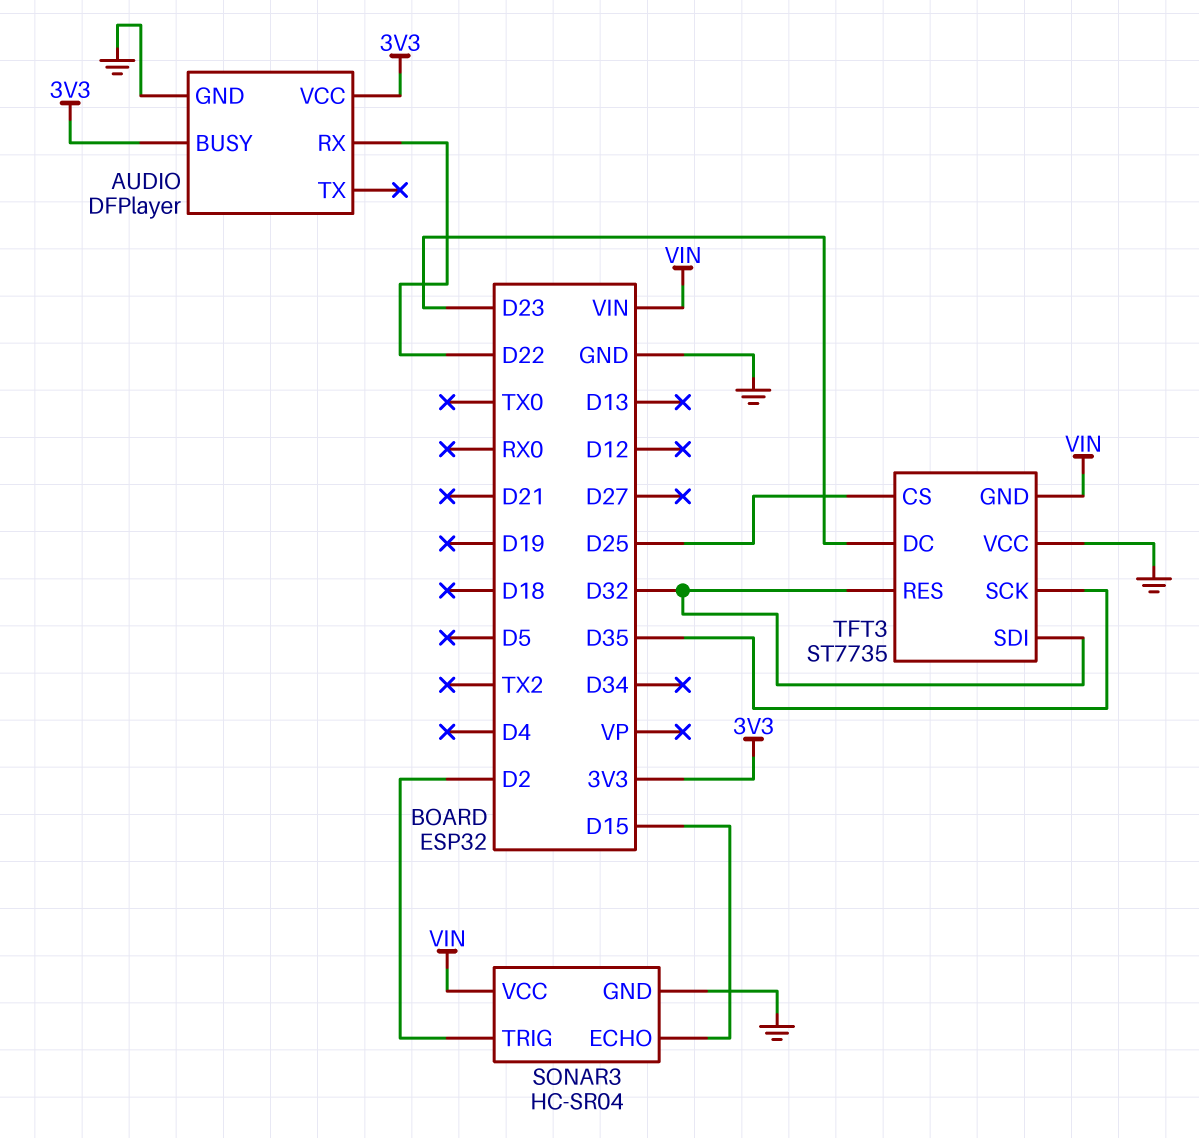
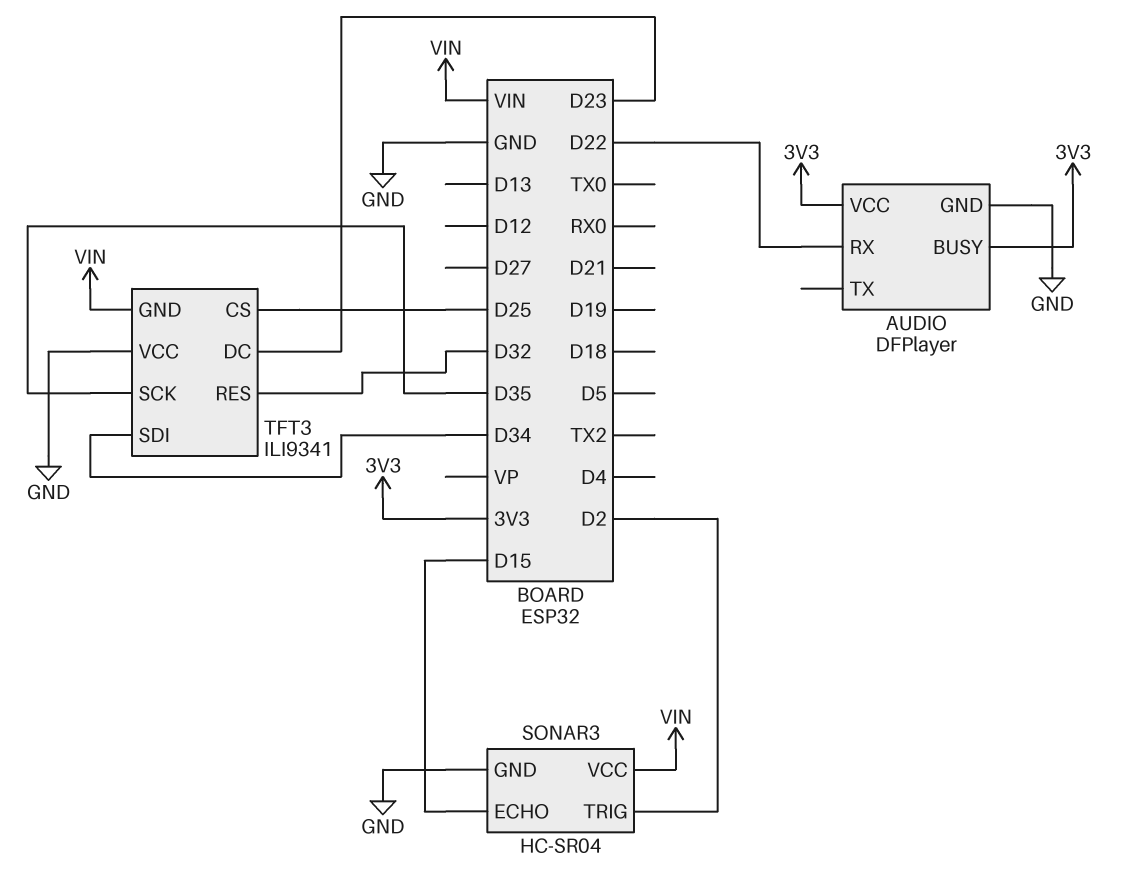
TFT3: ST7735 -> ILI9341
TFT3 pin SDI: D32 -> D34

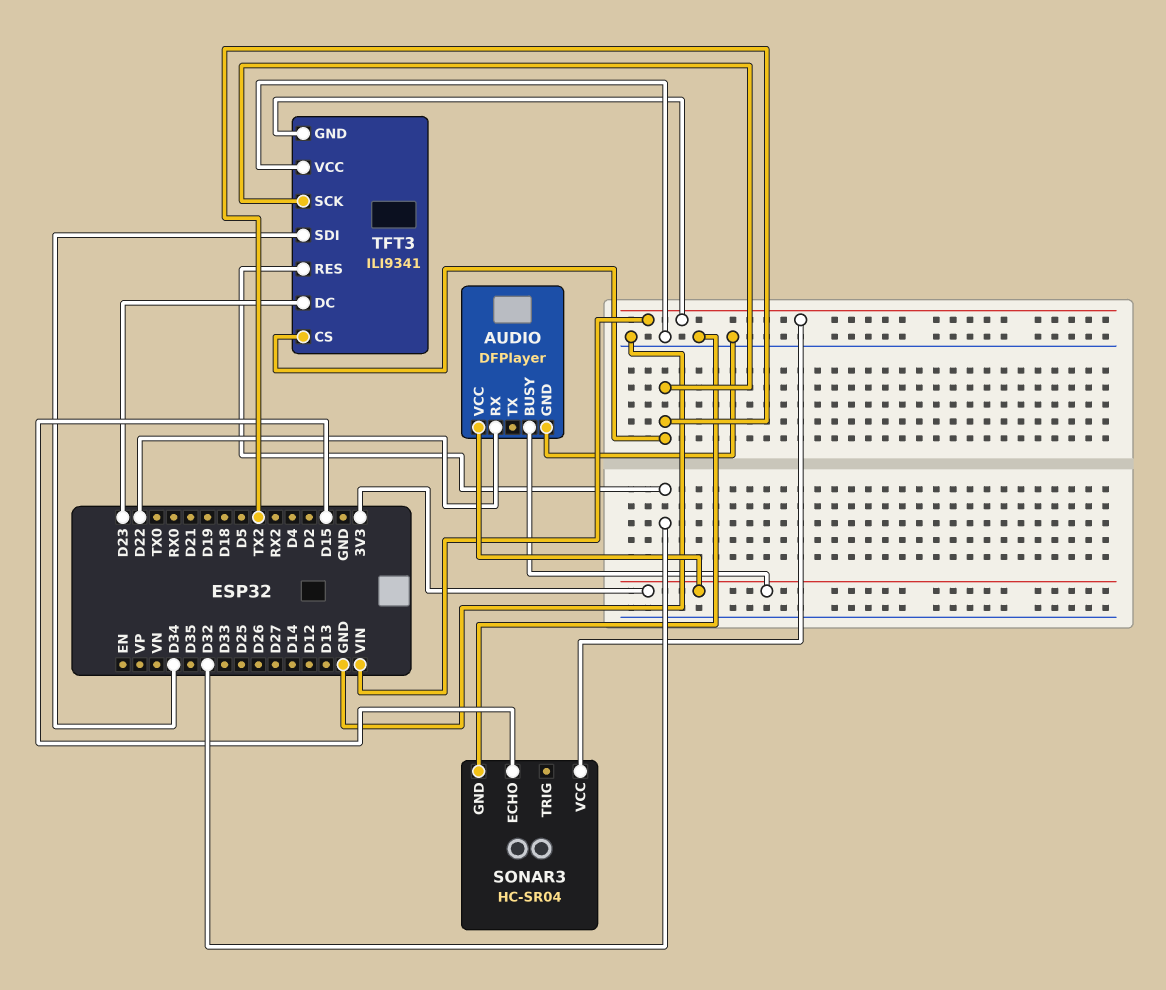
SONAR3 pin TRIG: D2 -> none
TFT3 pin CS: D25 -> TX2
TFT3 pin SCK: D35 -> TX2

